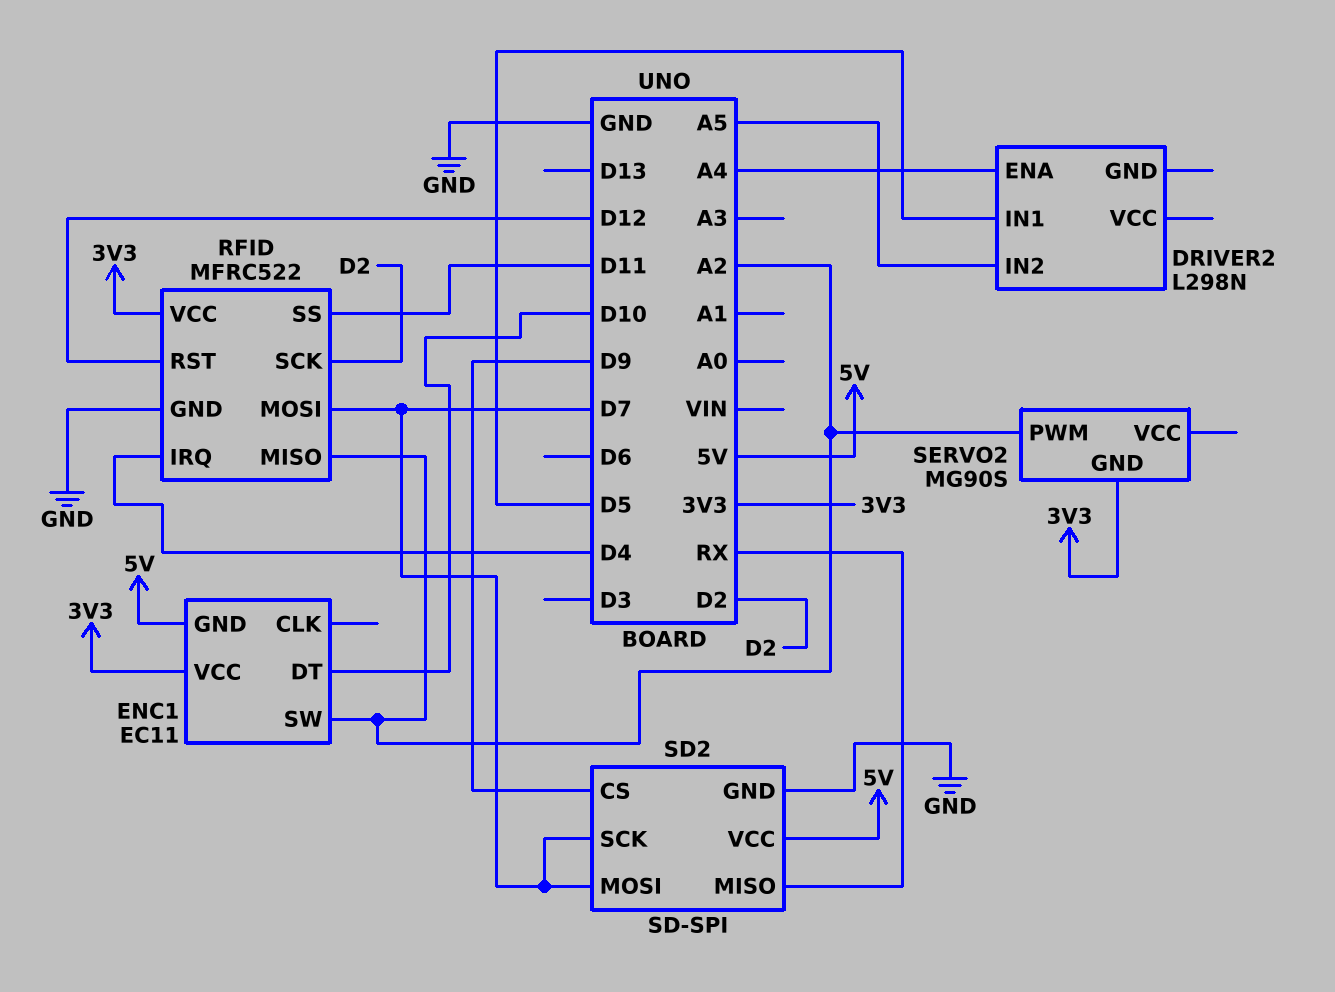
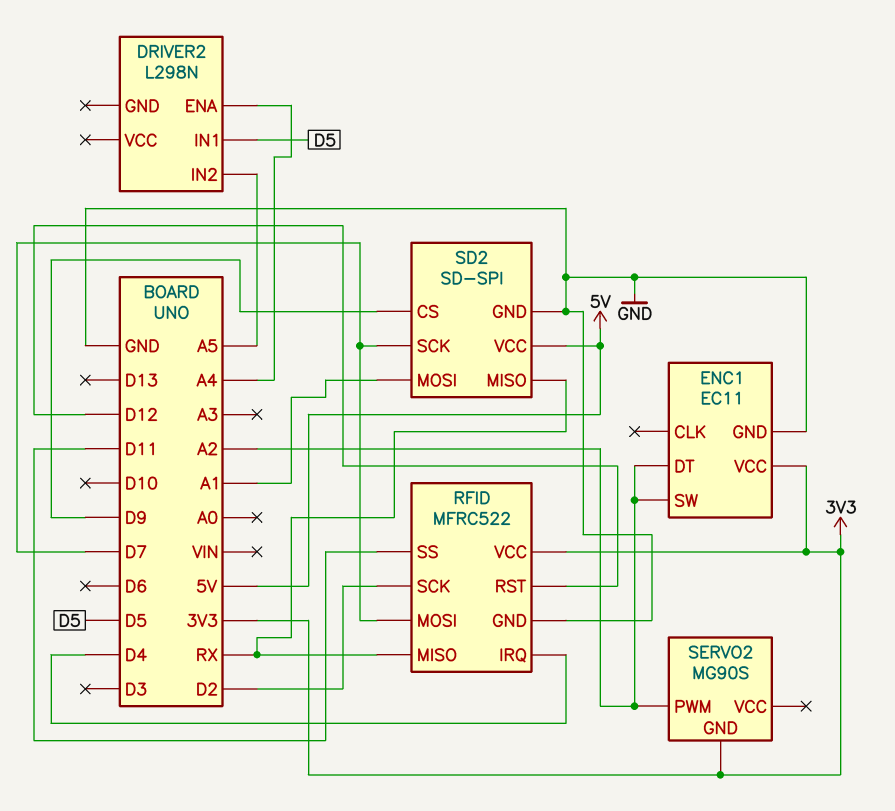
ENC1 pin DT: D10 -> A2
ENC1 pin GND: 5V -> GND
RFID pin MISO: A2 -> RX
SD2 pin MOSI: D7 -> A1

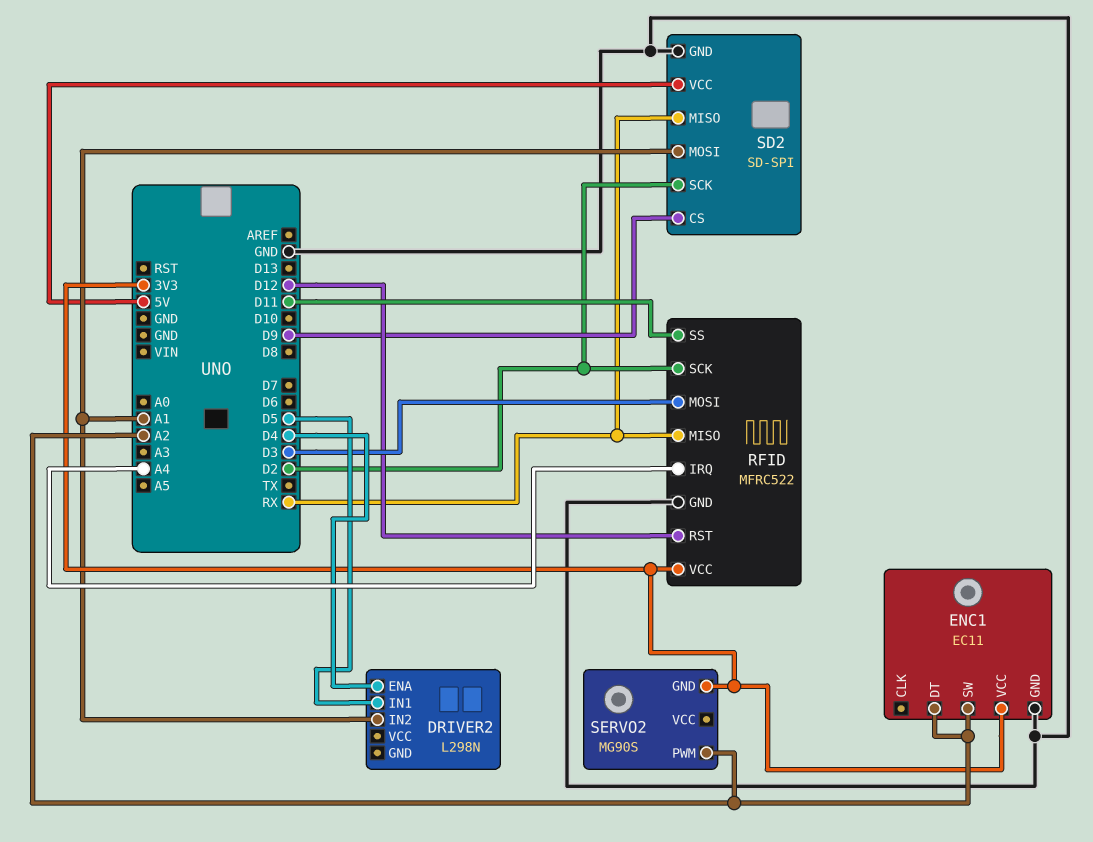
DRIVER2 pin ENA: A4 -> D4
DRIVER2 pin IN2: A5 -> A1
RFID pin IRQ: D4 -> A4
RFID pin MOSI: D7 -> D3
SD2 pin SCK: D7 -> D2

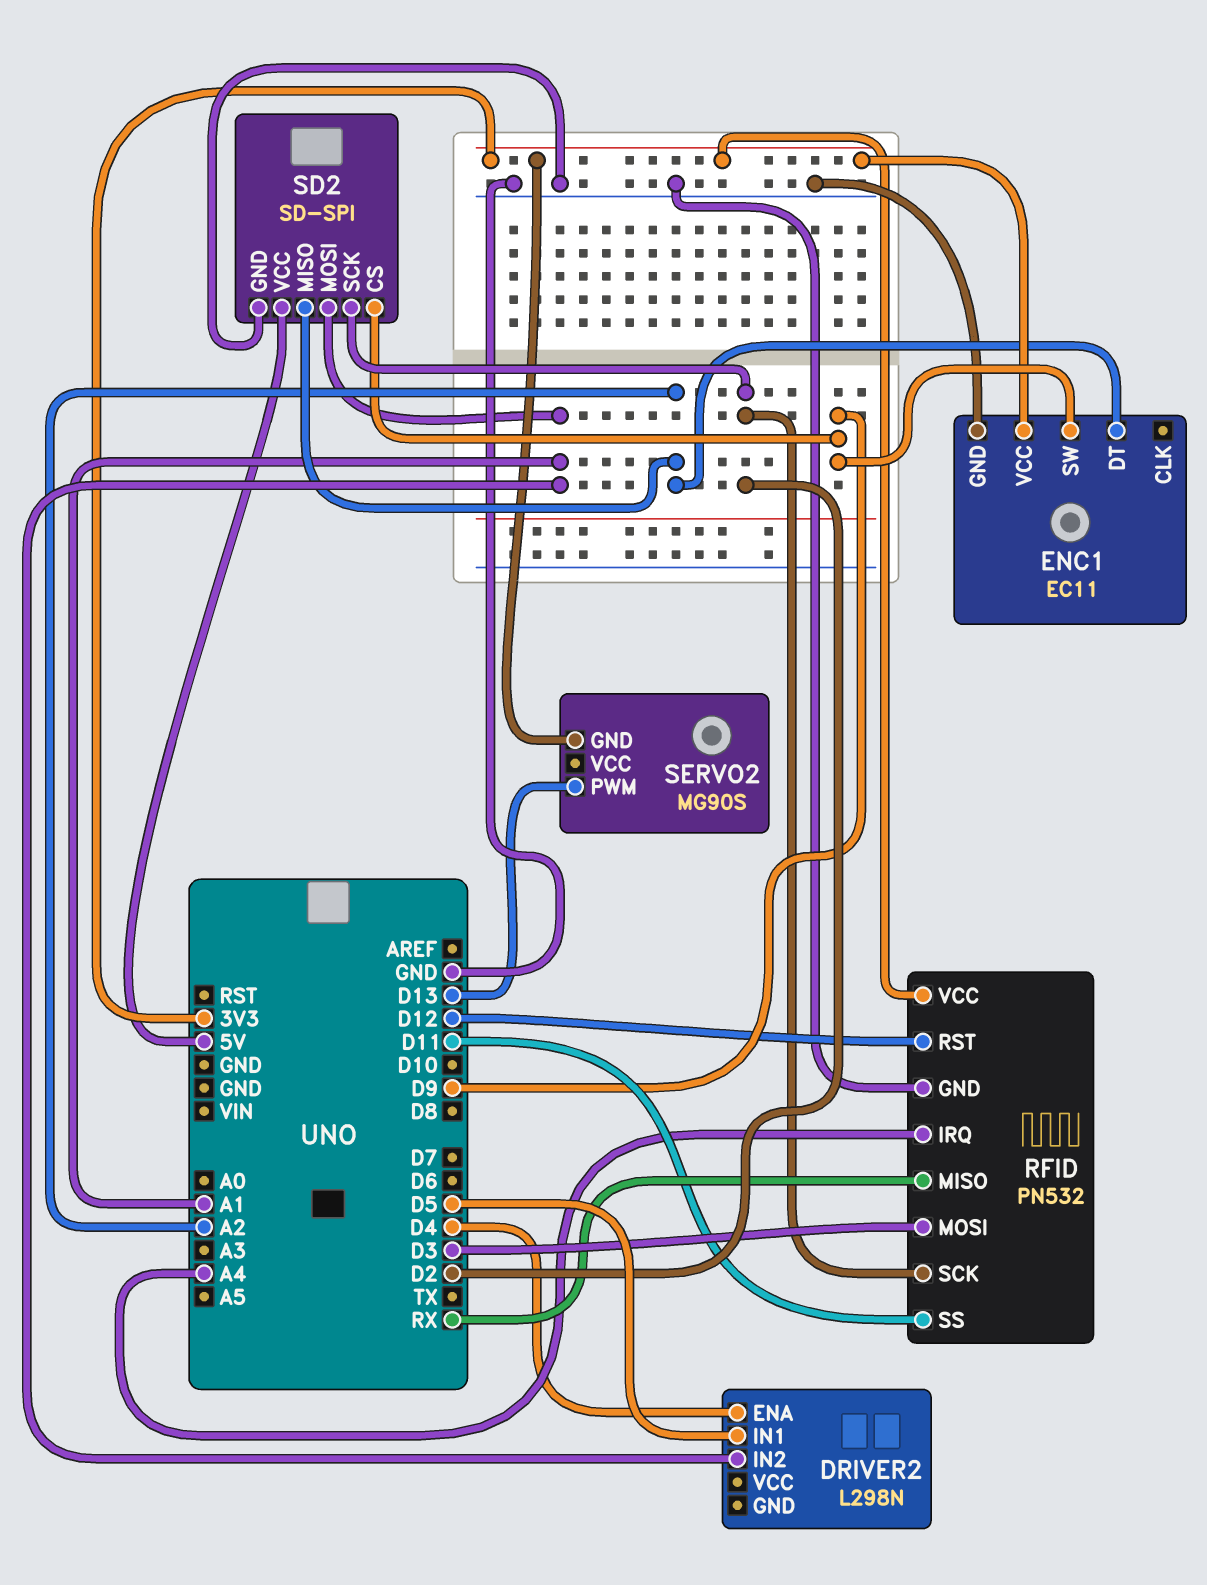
ENC1 pin SW: A2 -> D9
RFID: MFRC522 -> PN532
SD2 pin MISO: RX -> A2
SERVO2 pin PWM: A2 -> D13

